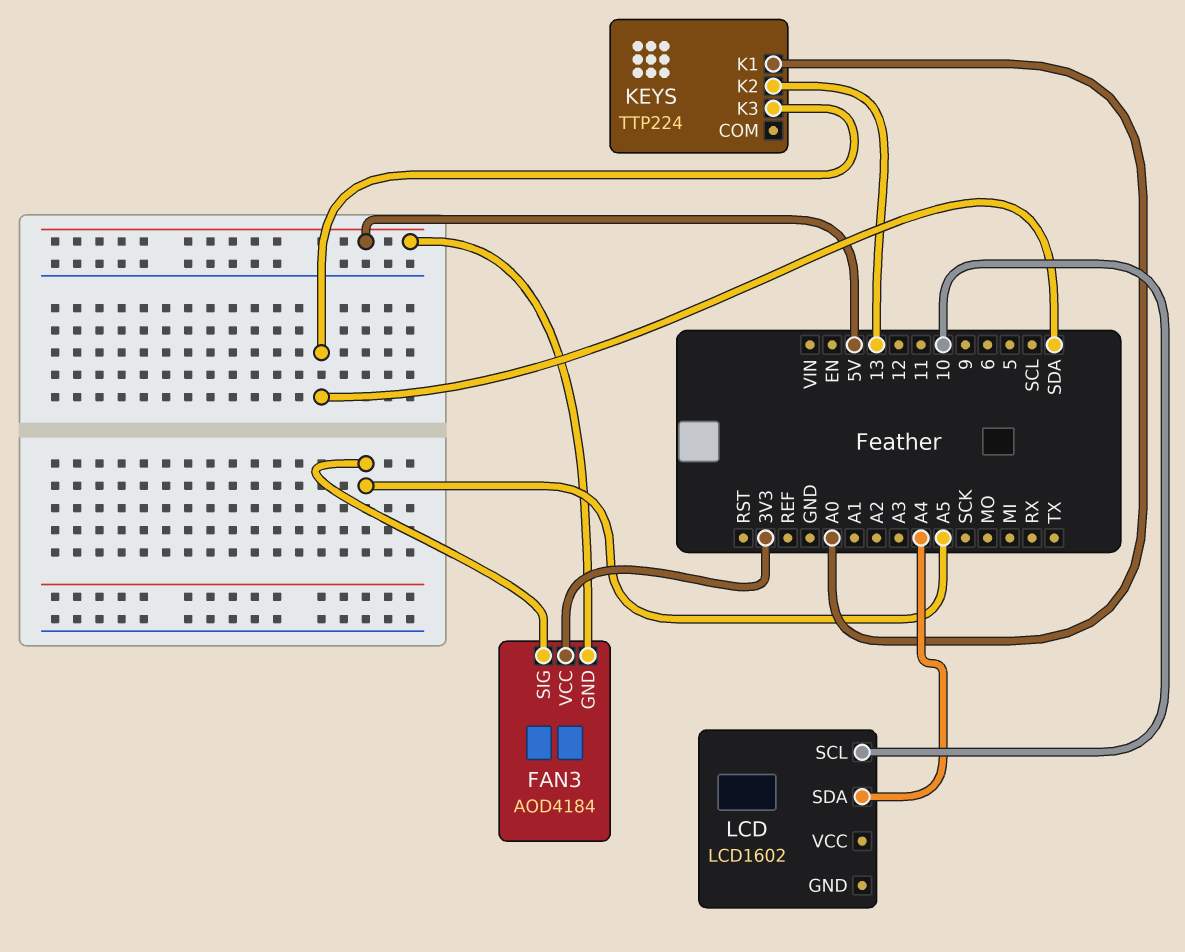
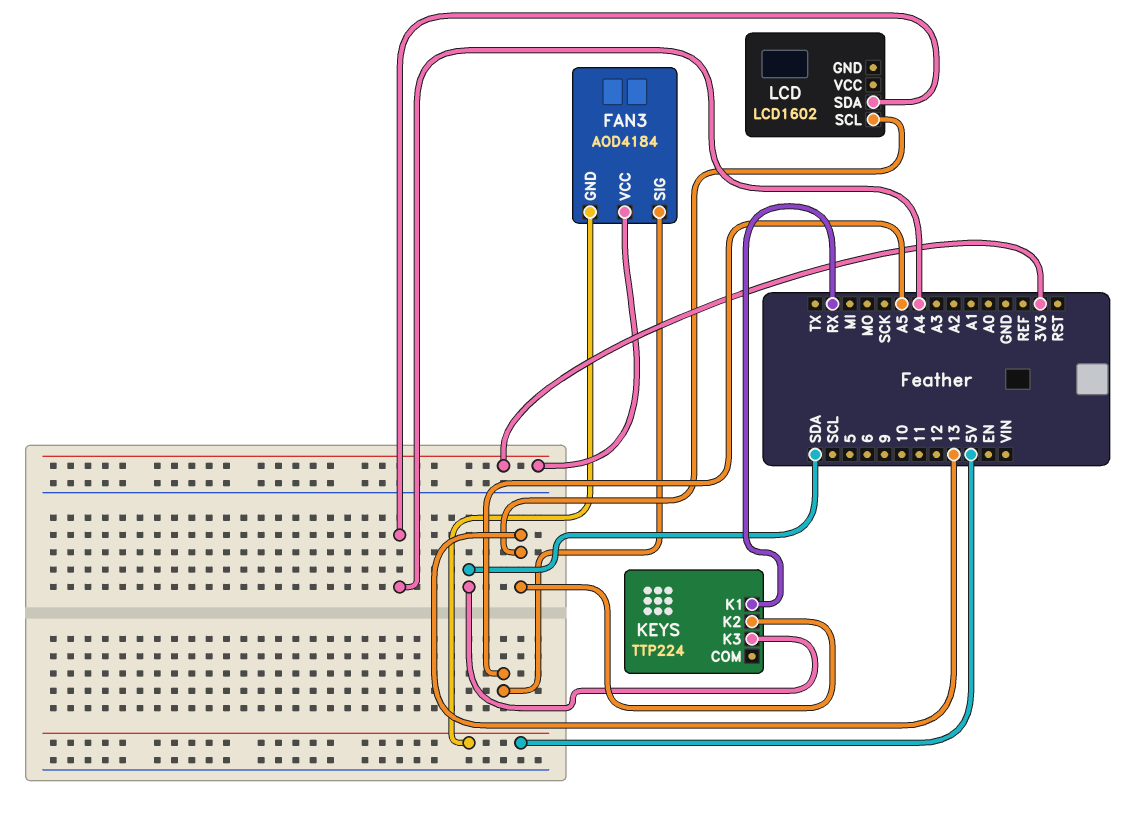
KEYS pin K1: A0 -> RX
LCD pin SCL: 10 -> 13

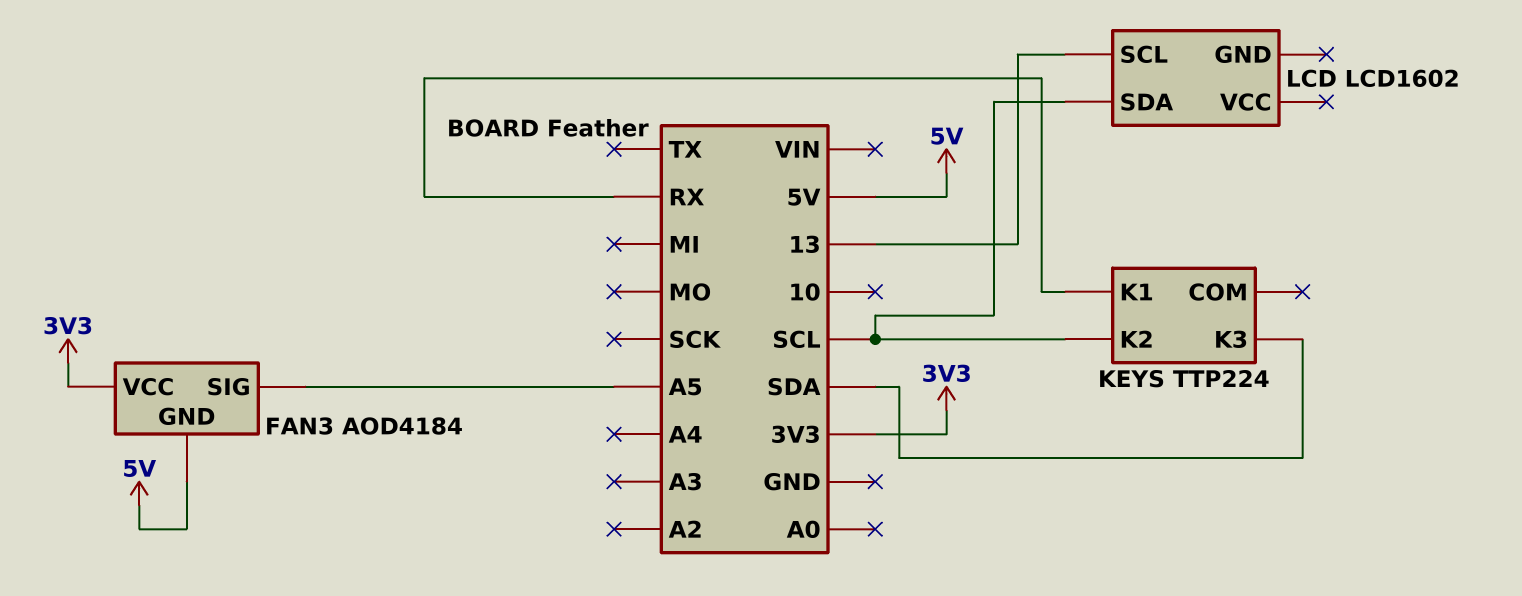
KEYS pin K2: 13 -> SCL
LCD pin SDA: A4 -> SCL

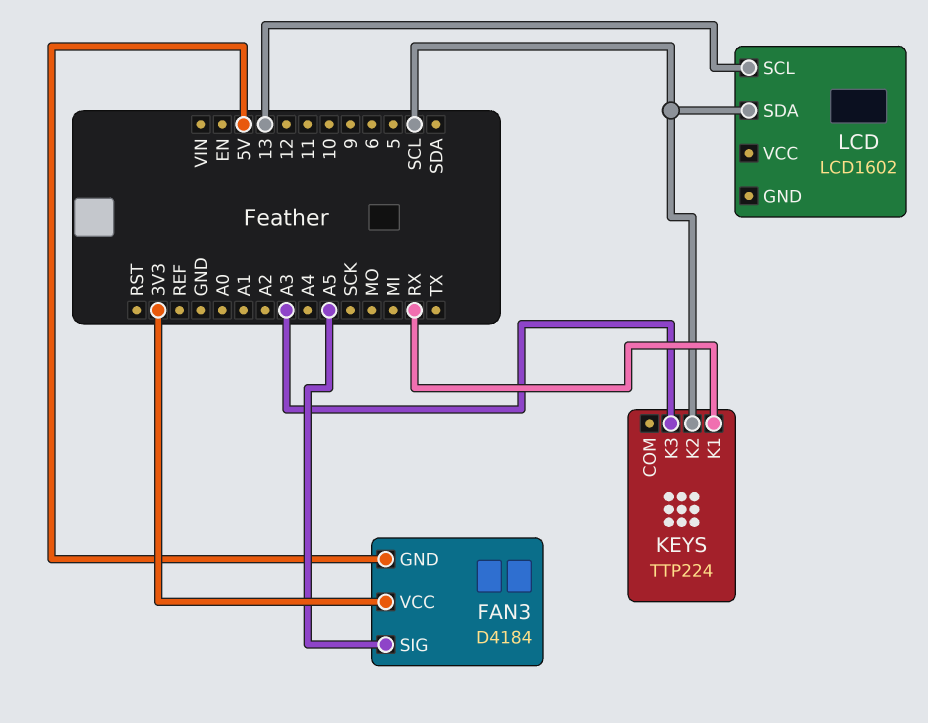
FAN3: AOD4184 -> D4184
KEYS pin K3: SDA -> A3

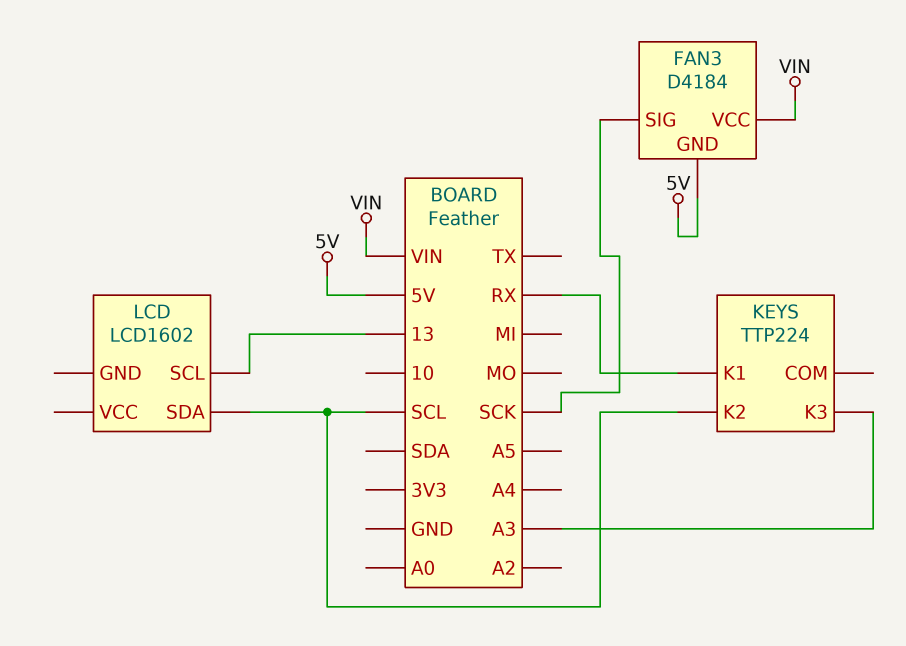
FAN3 pin SIG: A5 -> SCK
FAN3 pin VCC: 3V3 -> VIN

